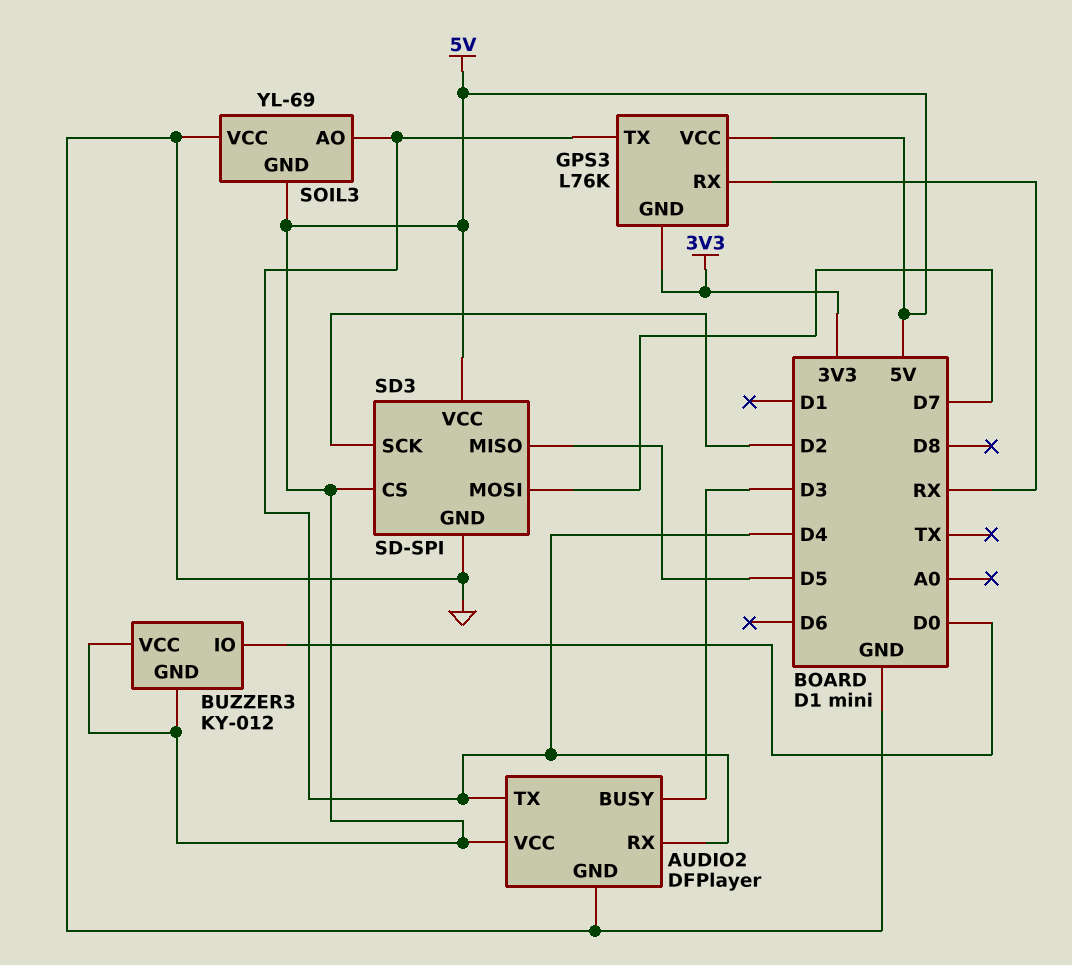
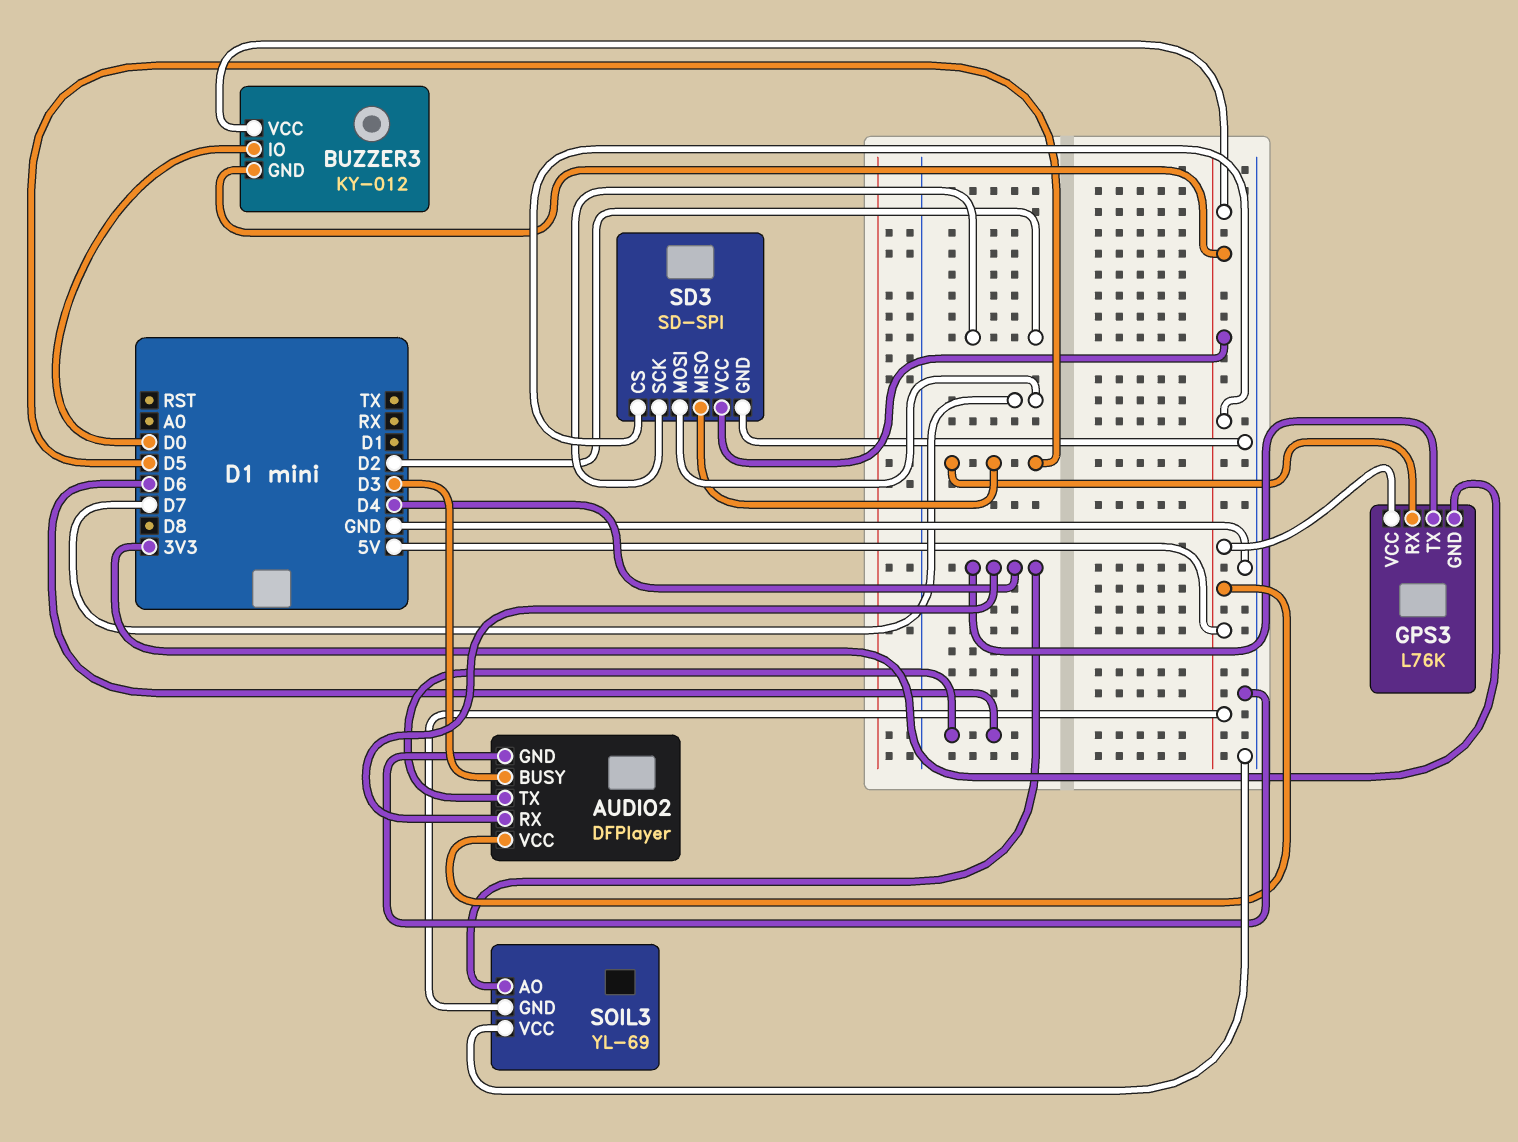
AUDIO2 pin TX: D4 -> D6
GPS3 pin RX: RX -> D5

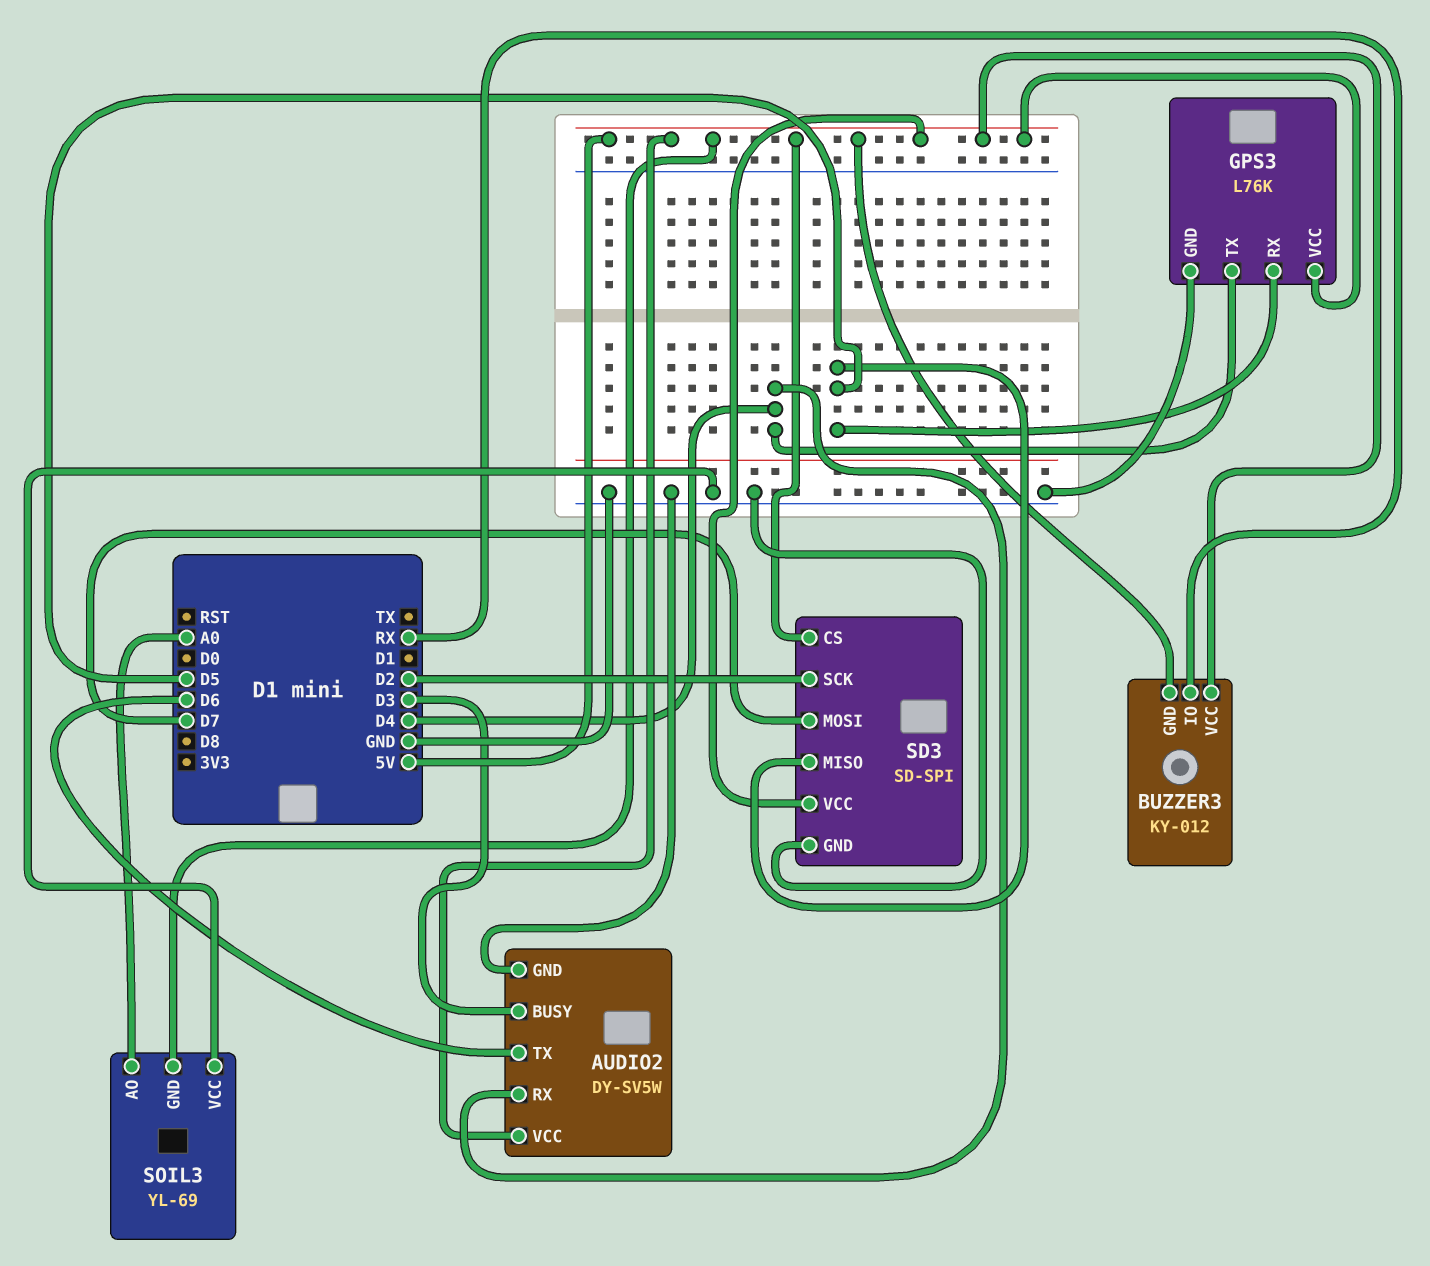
AUDIO2: DFPlayer -> DY-SV5W
BUZZER3 pin IO: D0 -> RX
GPS3 pin GND: 3V3 -> GND
SOIL3 pin AO: D4 -> A0

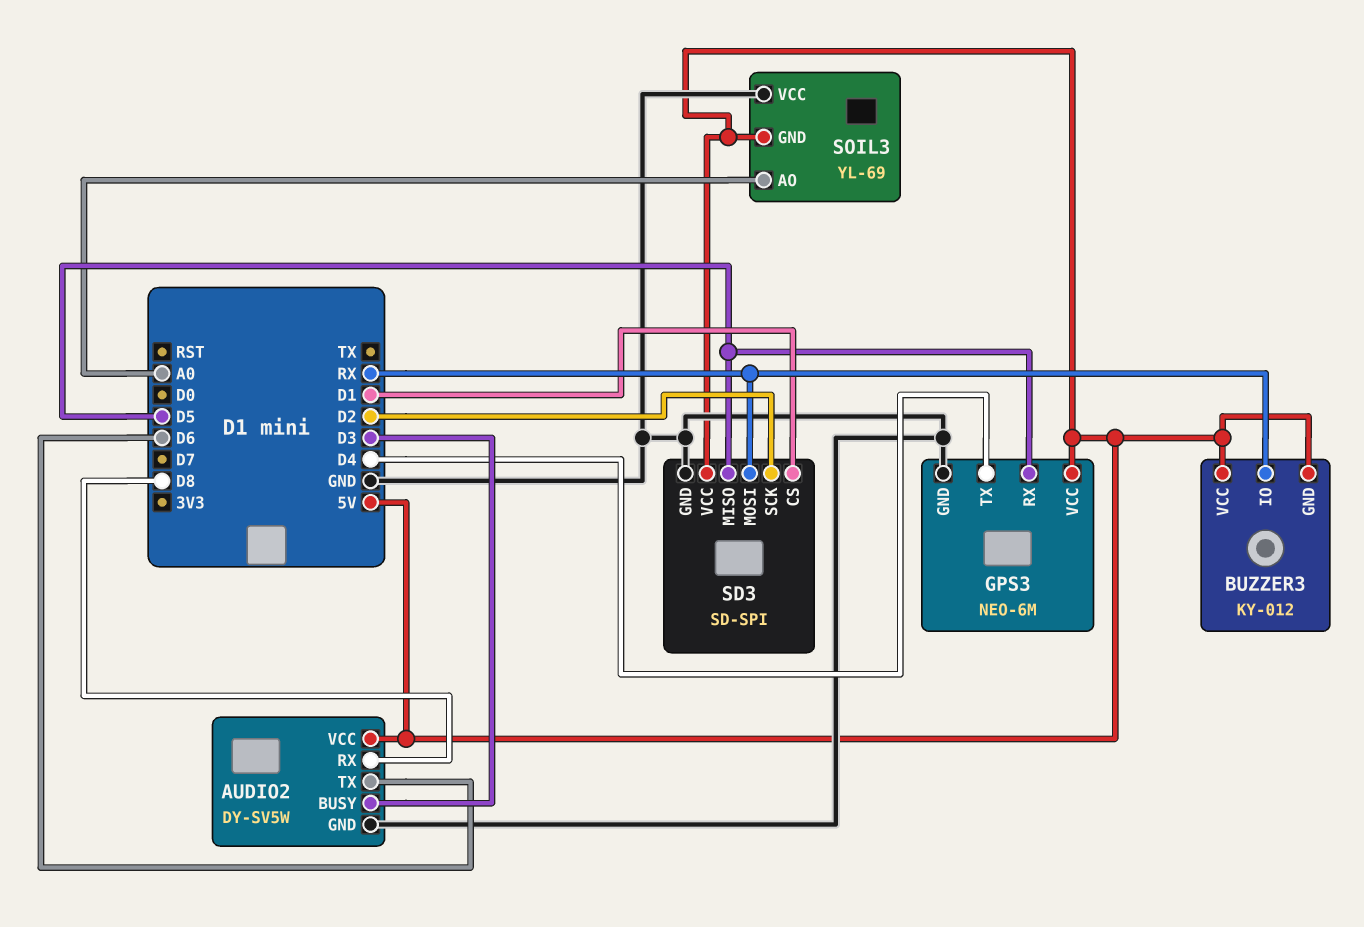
AUDIO2 pin RX: D4 -> D8
GPS3: L76K -> NEO-6M
SD3 pin CS: 5V -> D1
SD3 pin MOSI: D7 -> RX

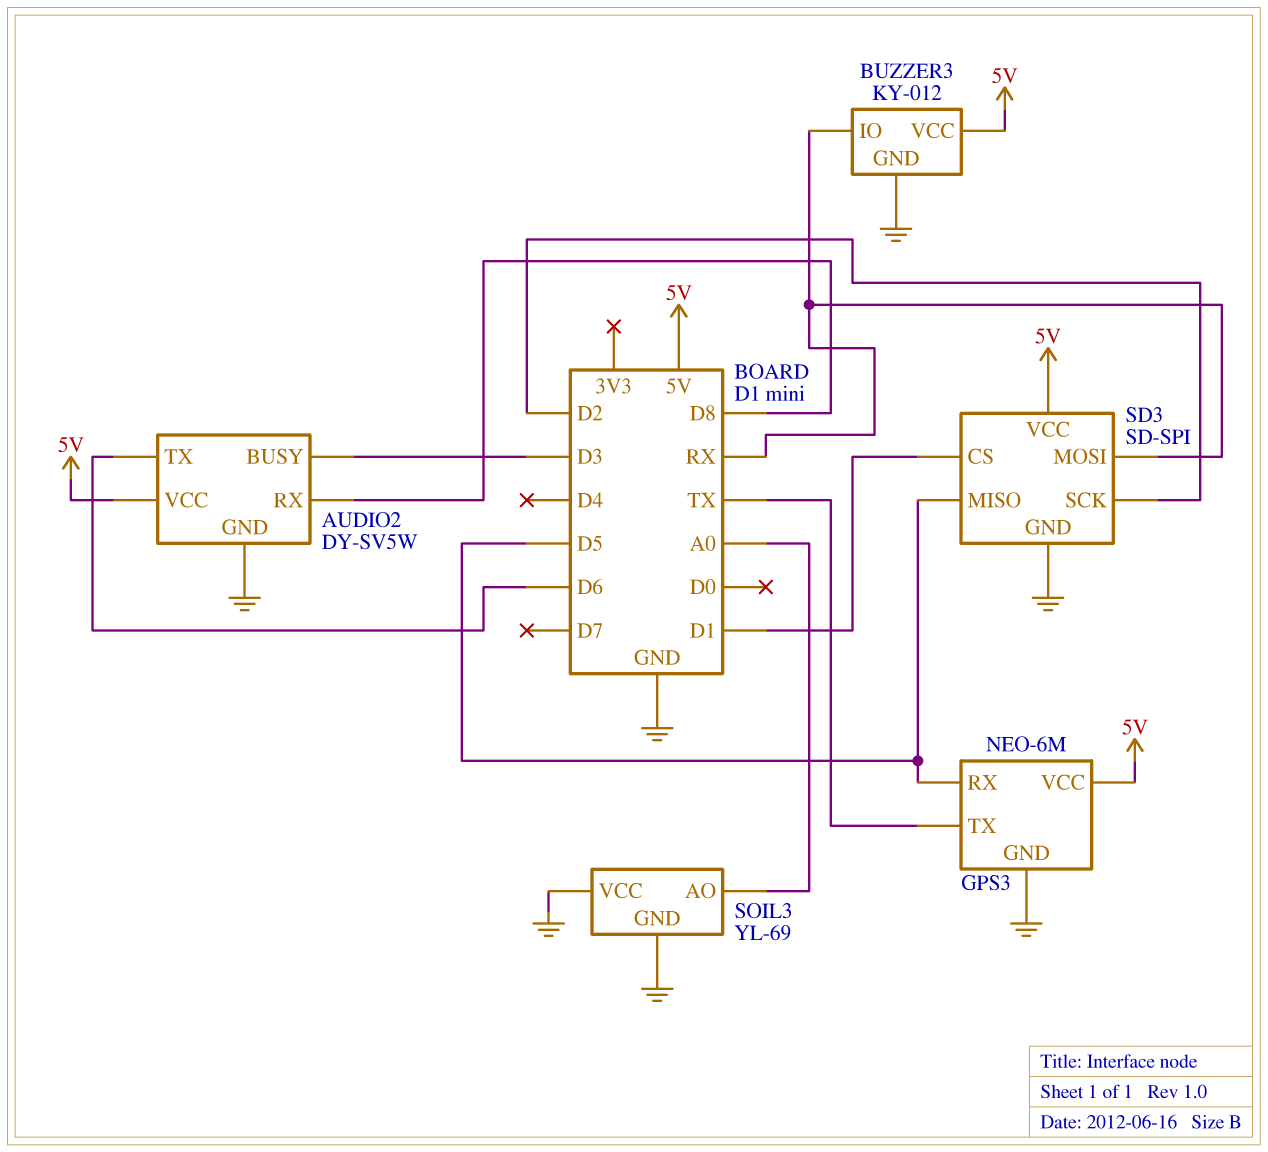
BUZZER3 pin GND: 5V -> GND
GPS3 pin TX: D4 -> TX
SOIL3 pin GND: 5V -> GND

